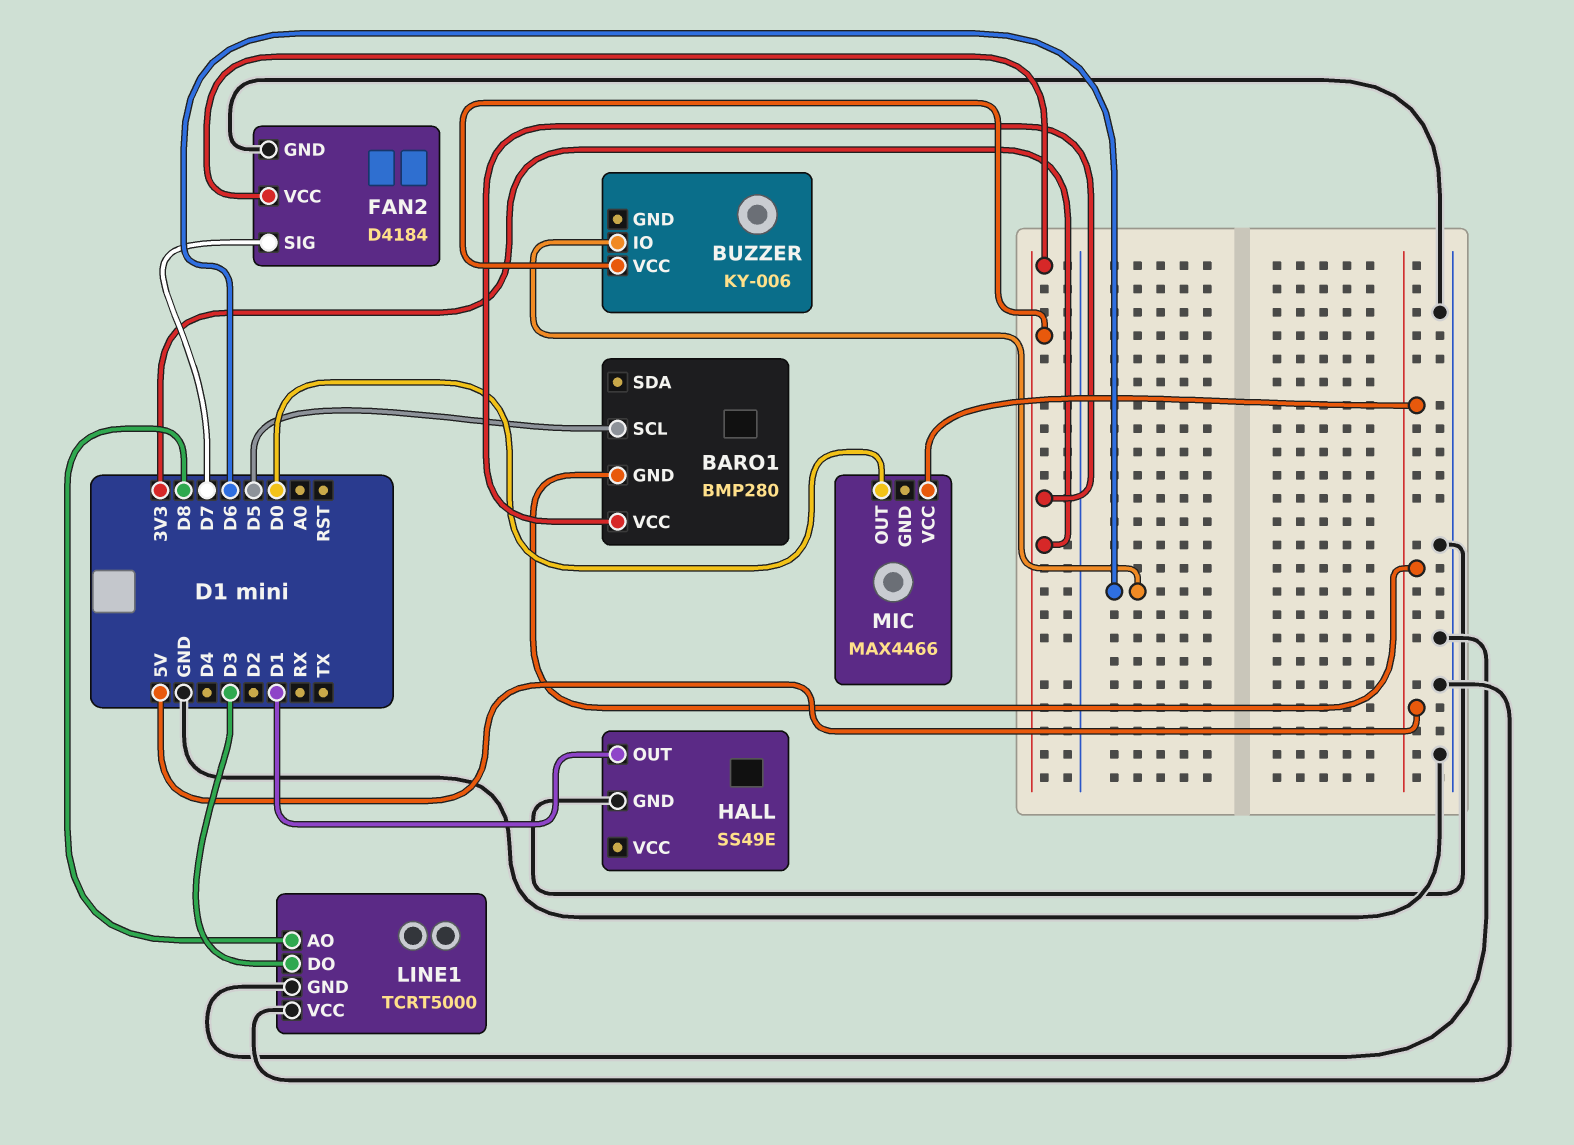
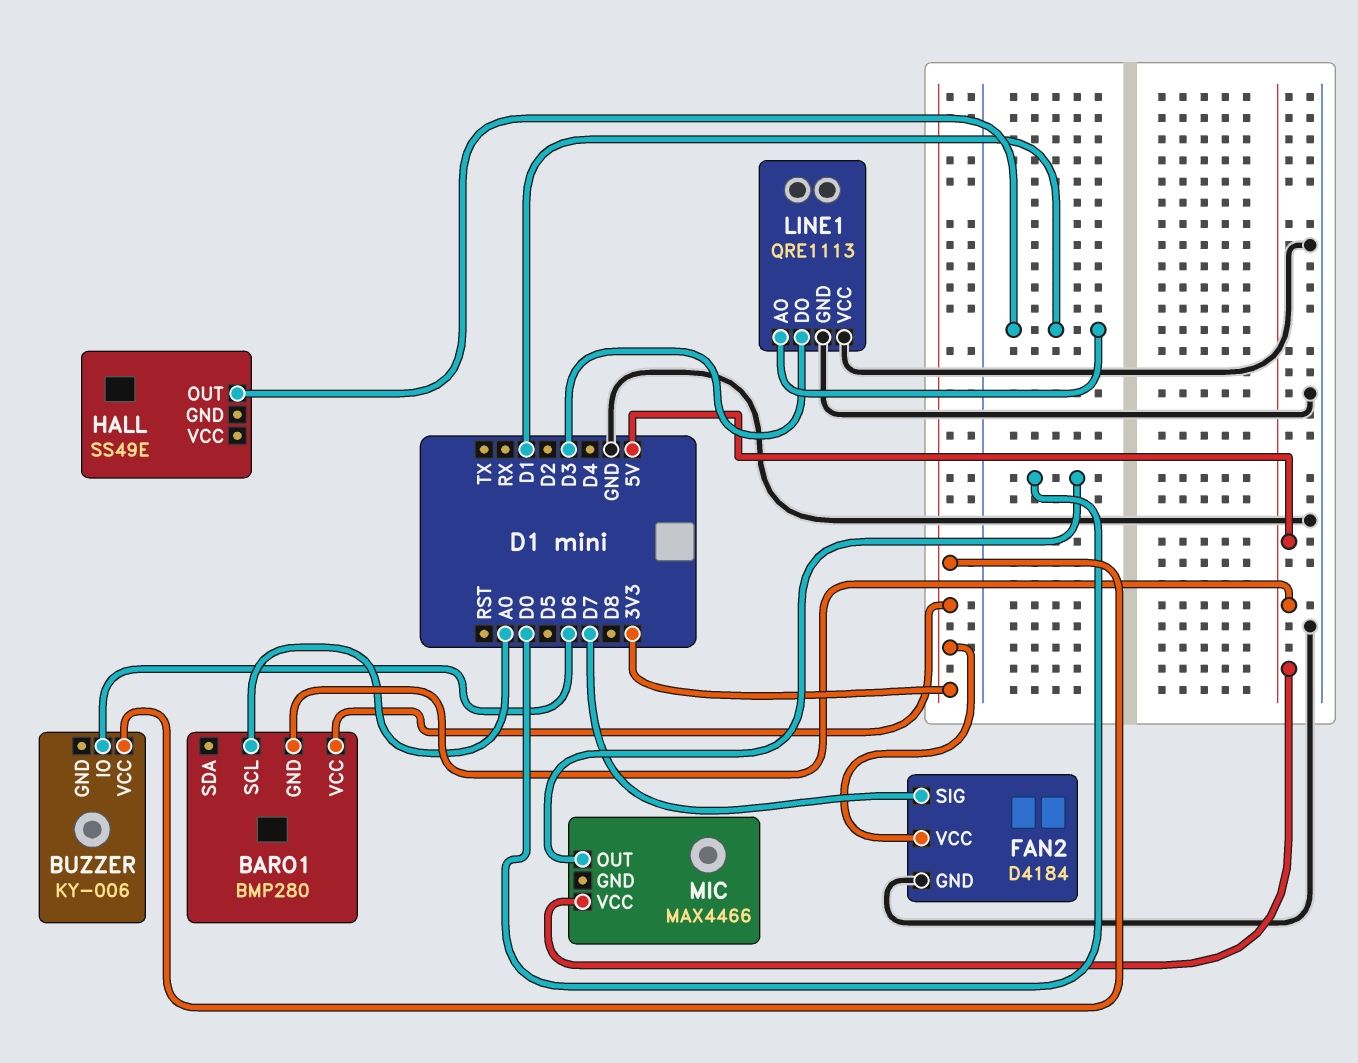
BARO1 pin SCL: D5 -> A0
HALL pin GND: GND -> none
LINE1: TCRT5000 -> QRE1113
LINE1 pin AO: D8 -> D1

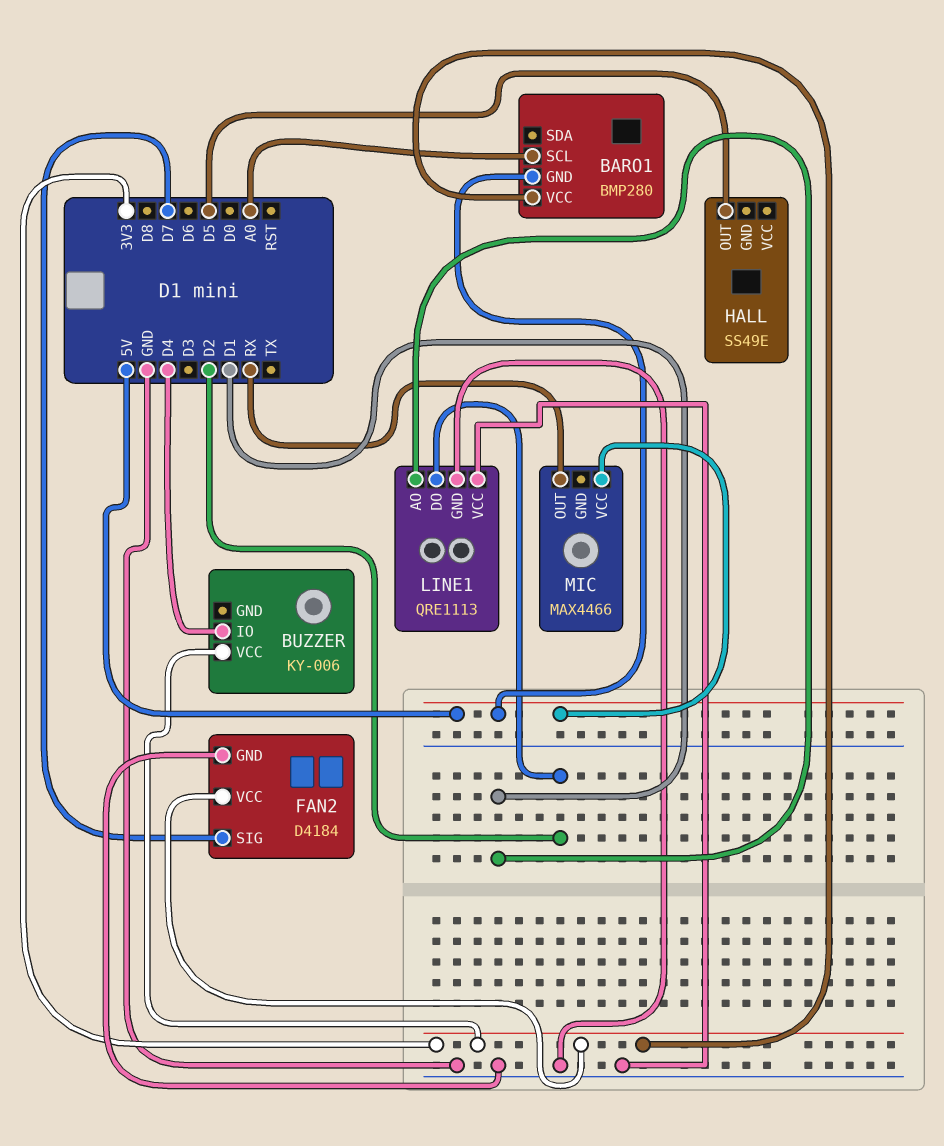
BUZZER pin IO: D6 -> D4
HALL pin OUT: D1 -> D5
LINE1 pin DO: D3 -> D2
MIC pin OUT: D0 -> RX

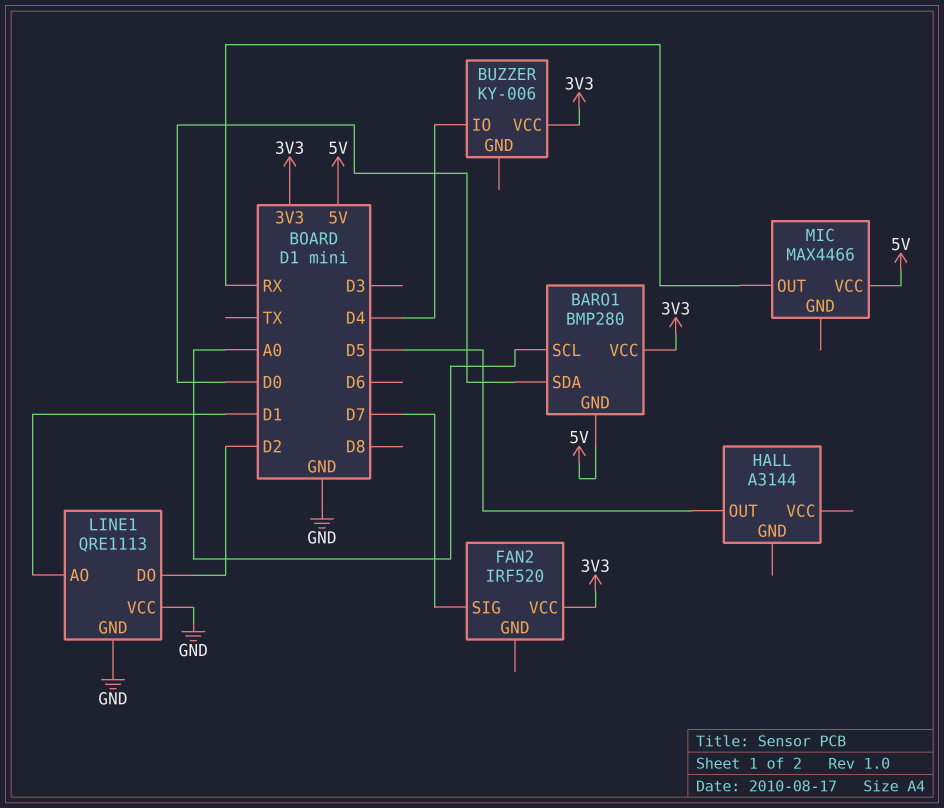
BARO1 pin SDA: none -> D0
FAN2: D4184 -> IRF520
FAN2 pin GND: GND -> none
HALL: SS49E -> A3144

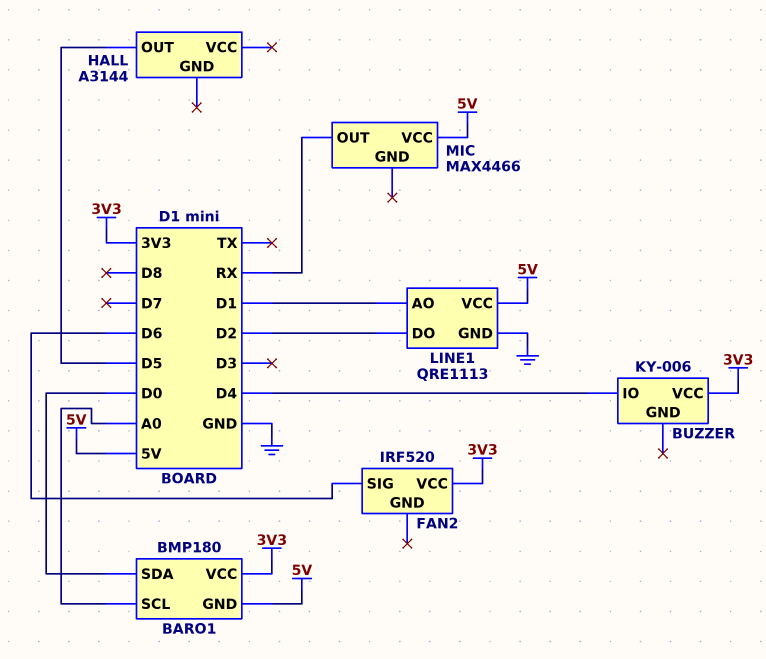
BARO1: BMP280 -> BMP180
FAN2 pin SIG: D7 -> D6
LINE1 pin VCC: GND -> 5V

